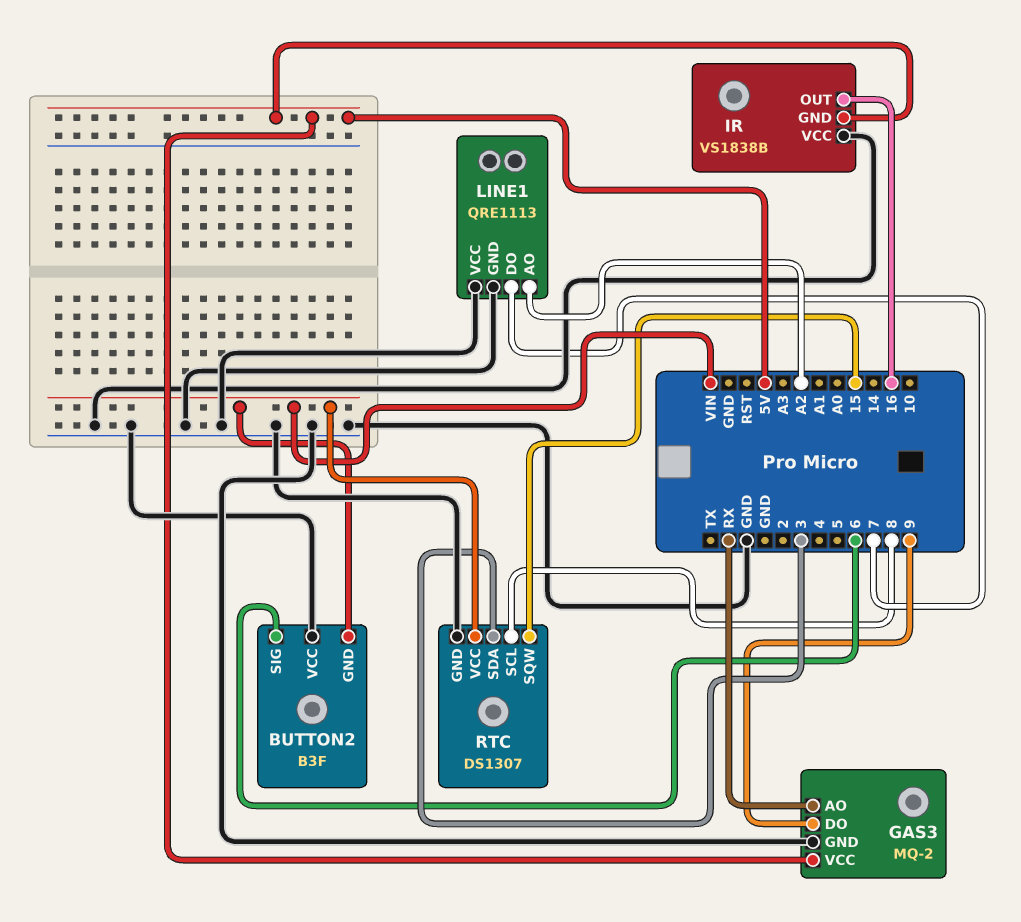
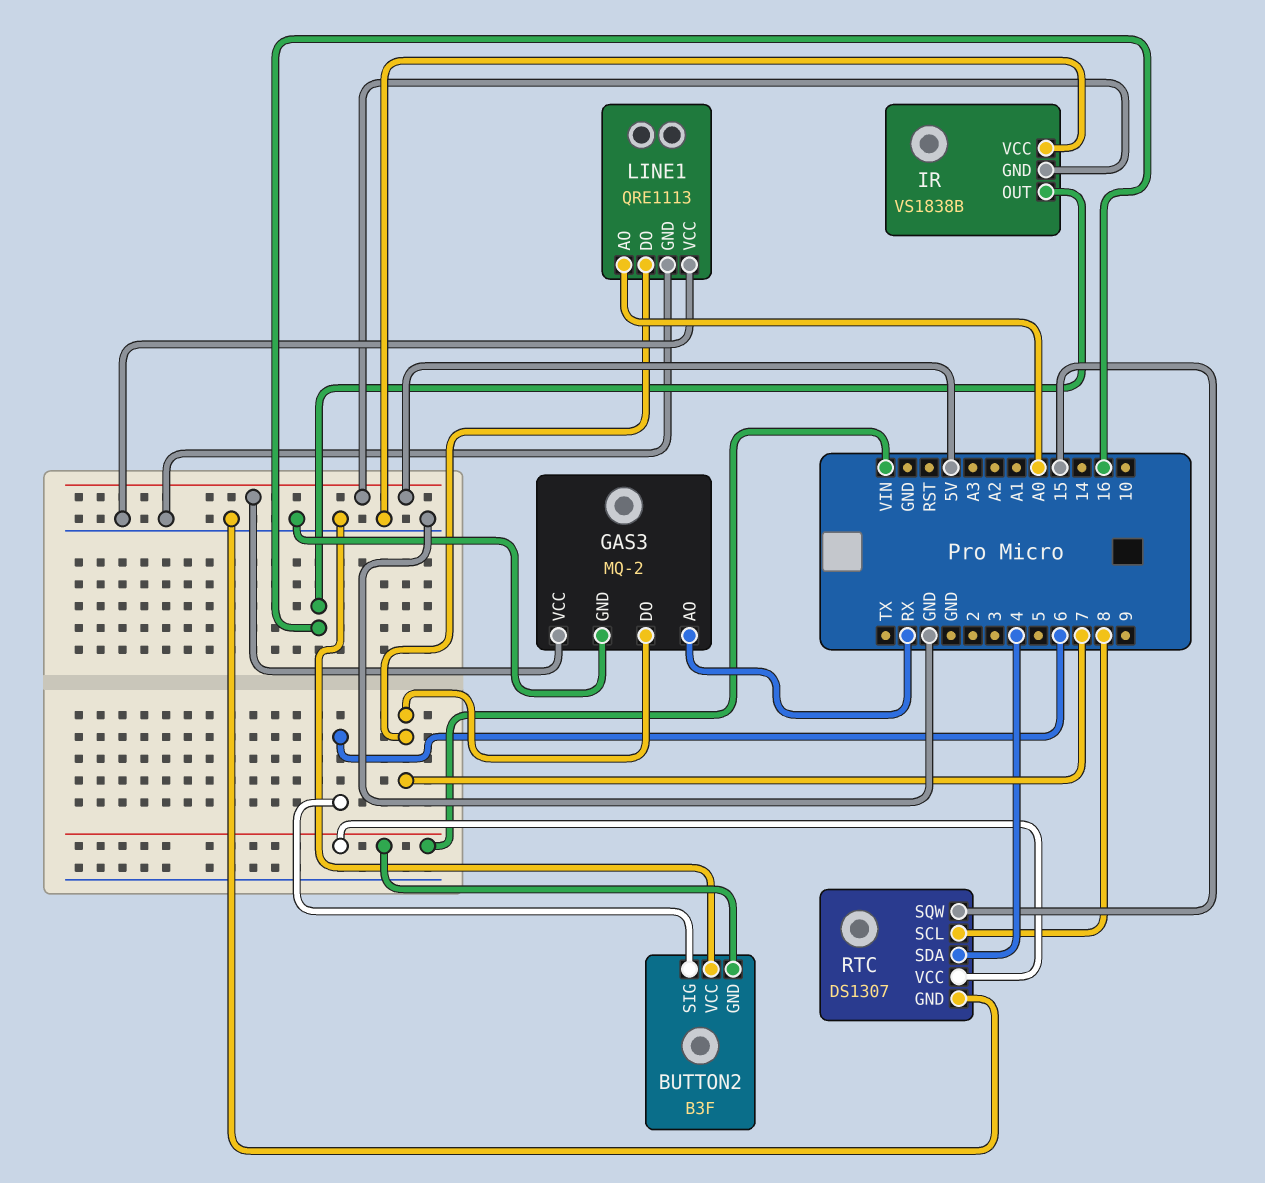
GAS3 pin DO: 9 -> 7
LINE1 pin AO: A2 -> A0
RTC pin SDA: 3 -> 4

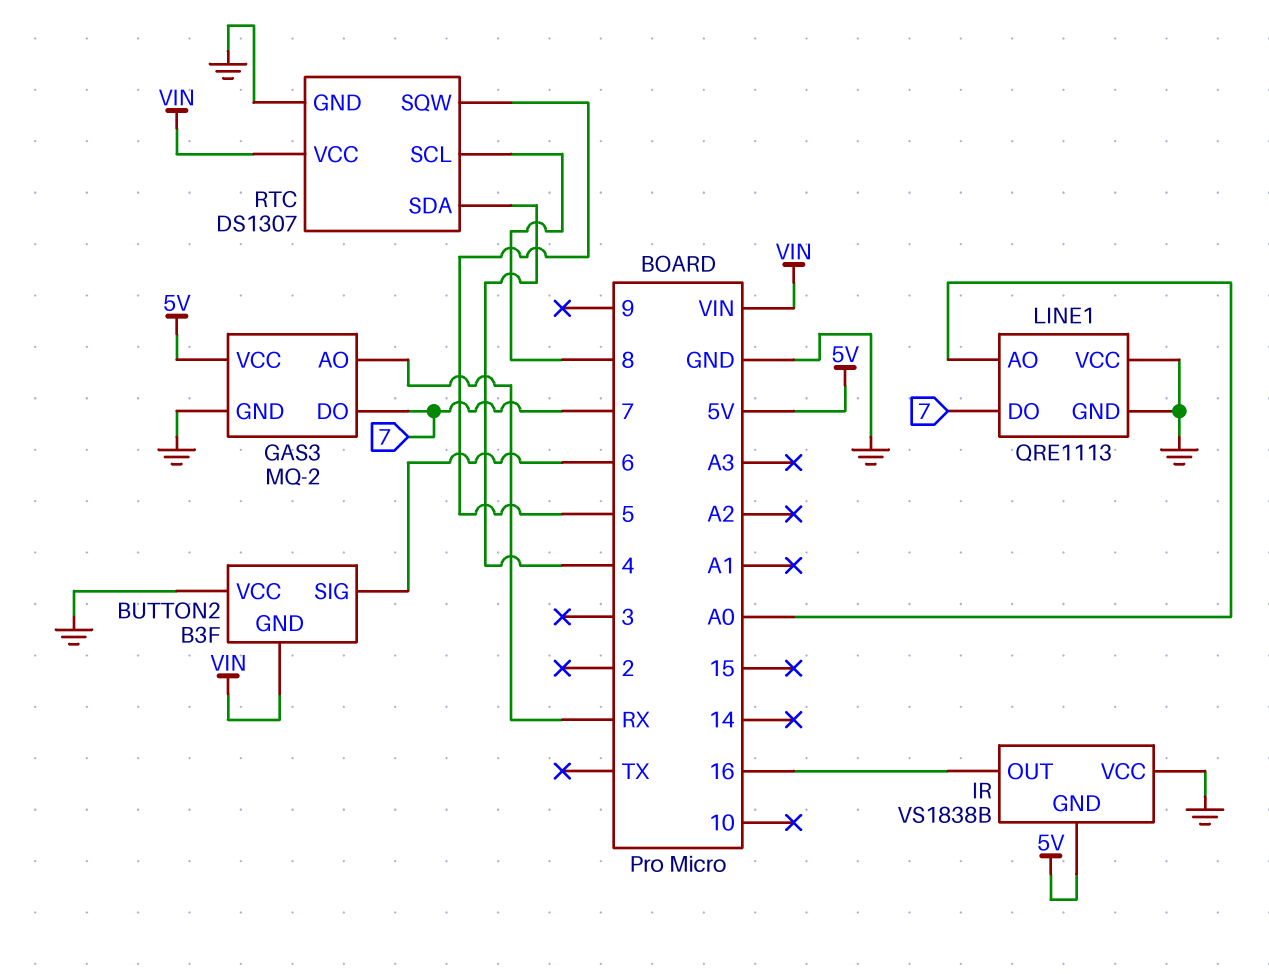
RTC pin SQW: 15 -> 5

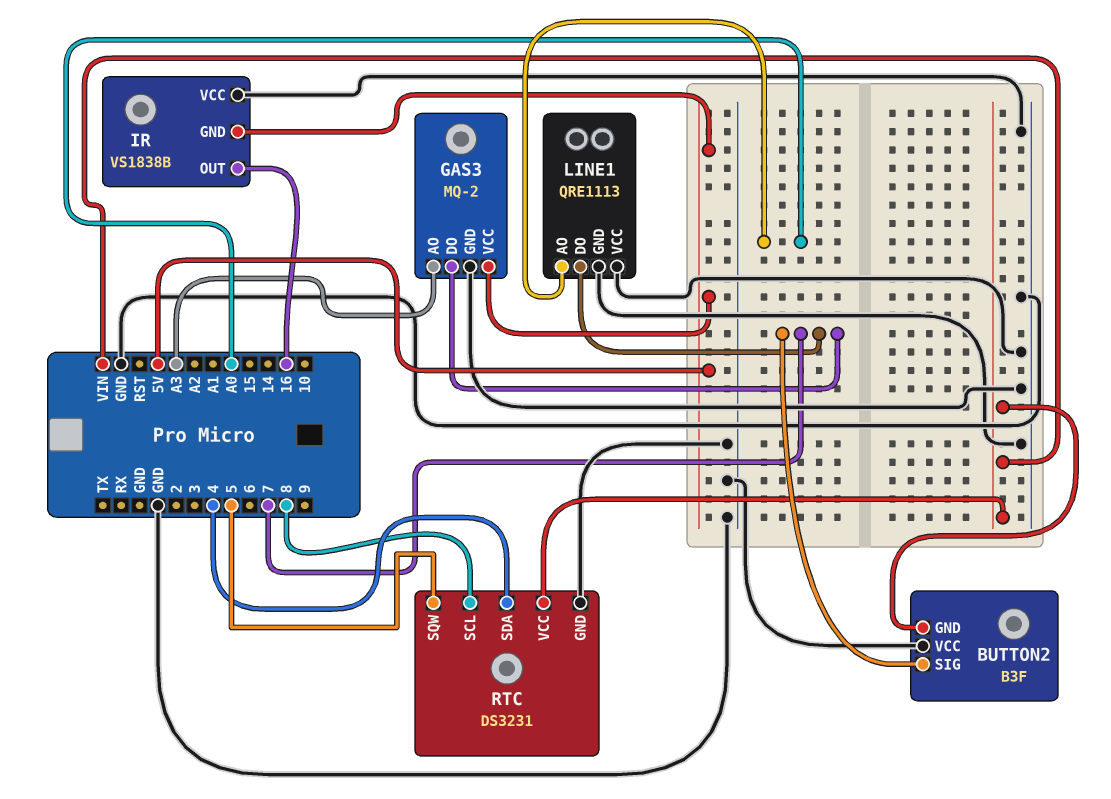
BUTTON2 pin SIG: 6 -> 7
GAS3 pin AO: RX -> A3
RTC: DS1307 -> DS3231

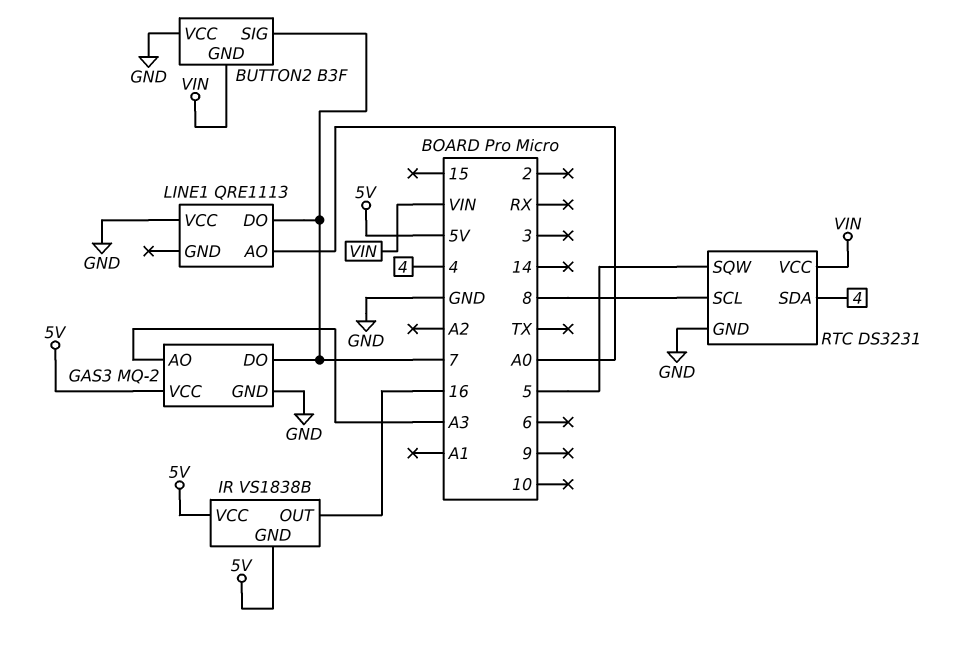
IR pin VCC: GND -> 5V
LINE1 pin GND: GND -> none

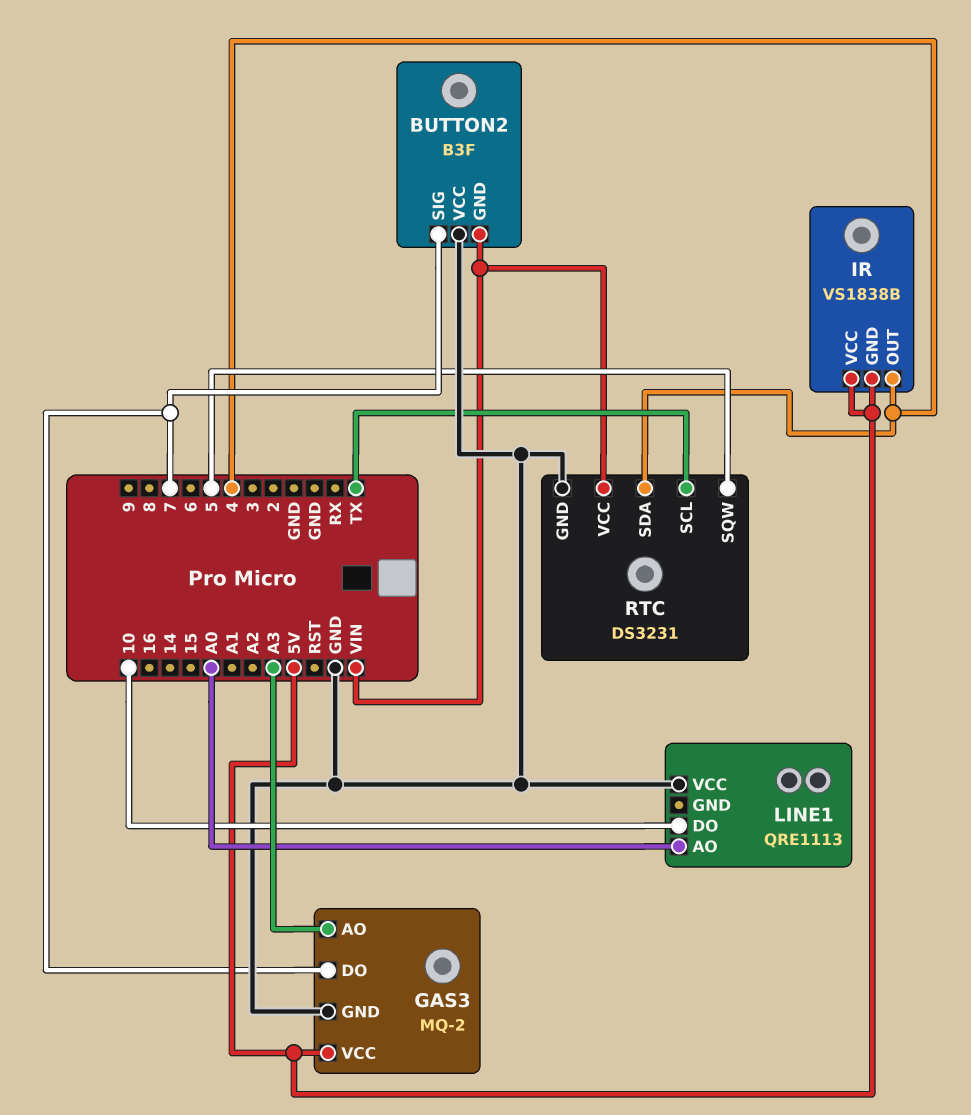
IR pin OUT: 16 -> 4
LINE1 pin DO: 7 -> 10
RTC pin SCL: 8 -> TX

